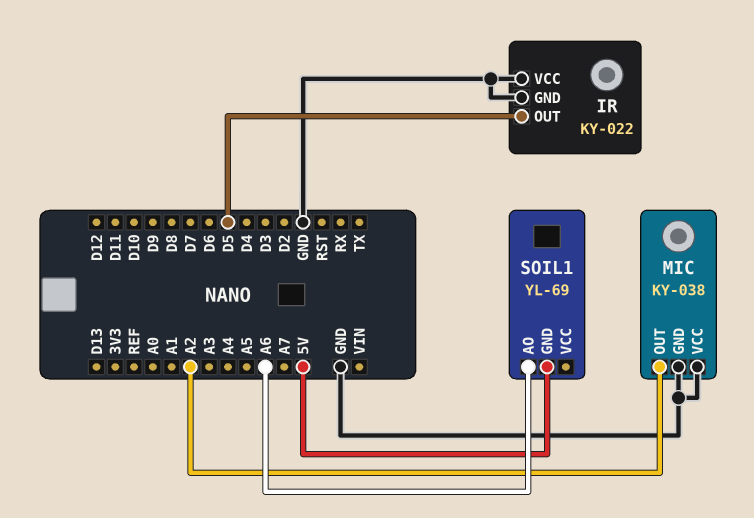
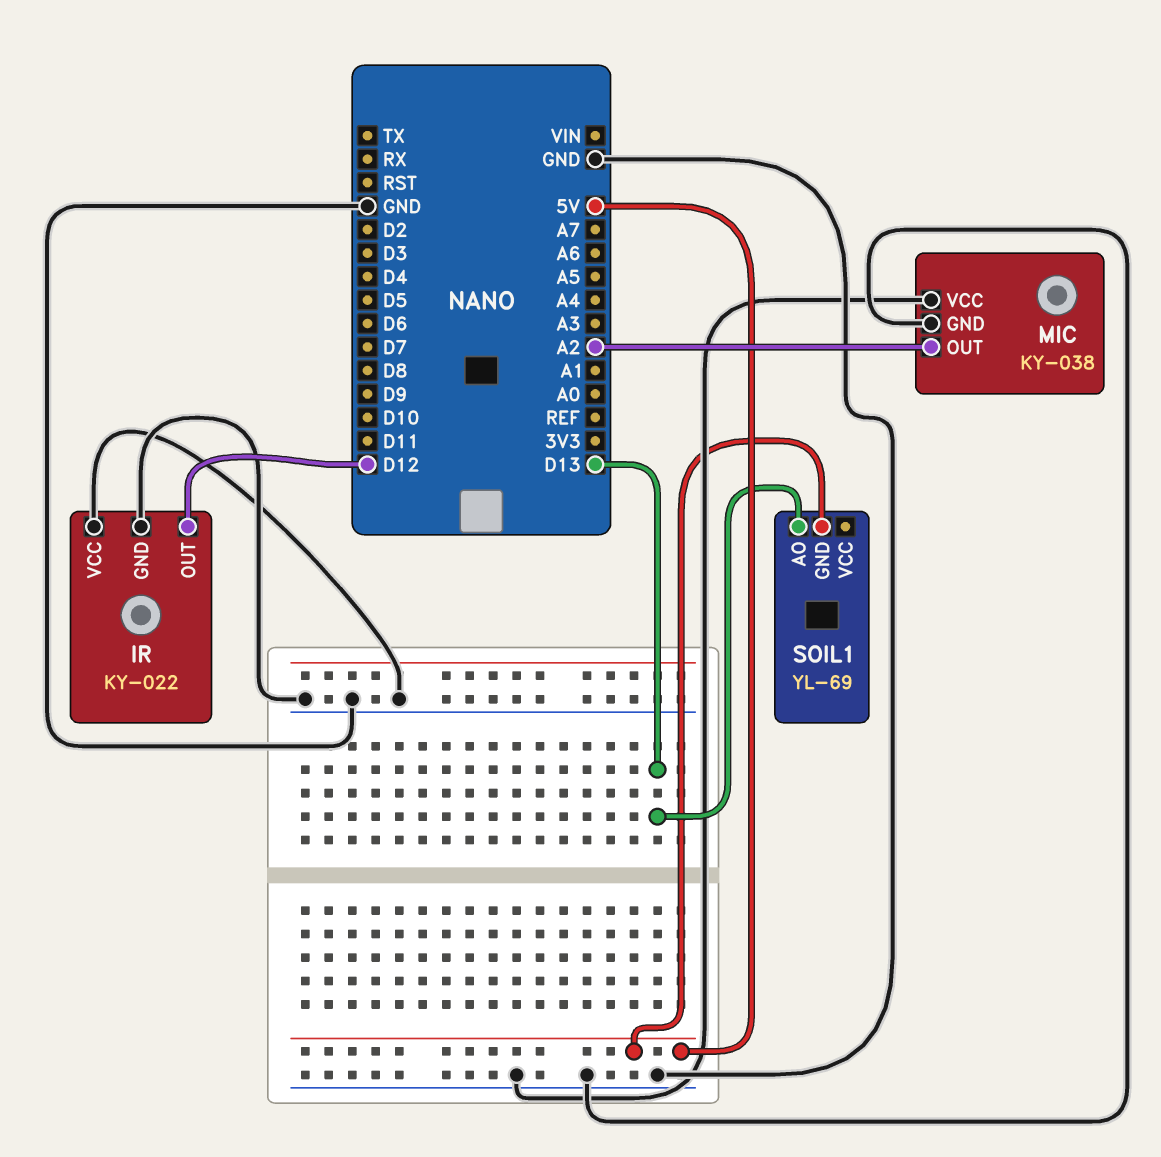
IR pin OUT: D5 -> D12
SOIL1 pin AO: A6 -> D13

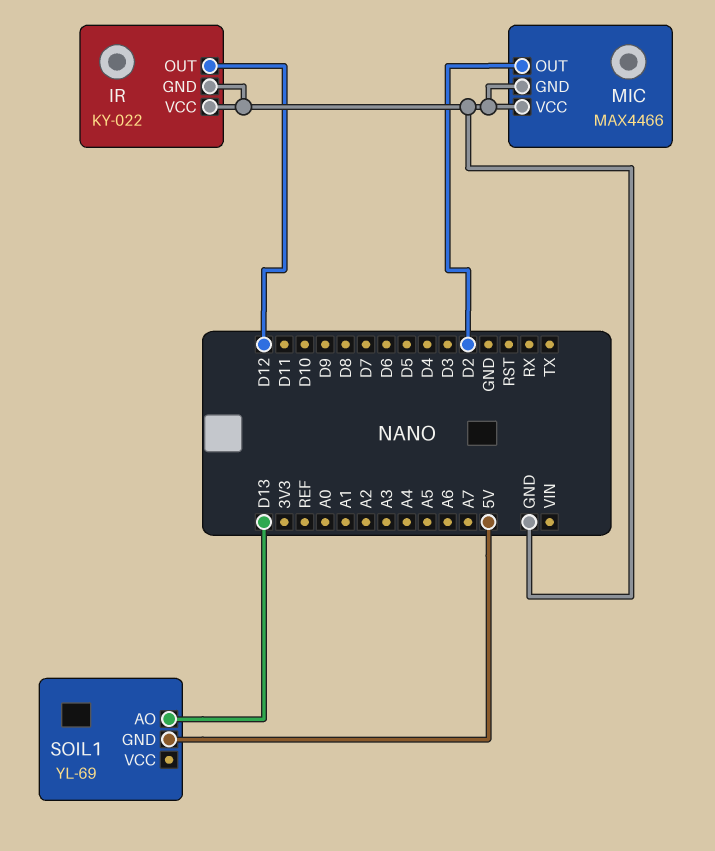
MIC: KY-038 -> MAX4466
MIC pin OUT: A2 -> D2

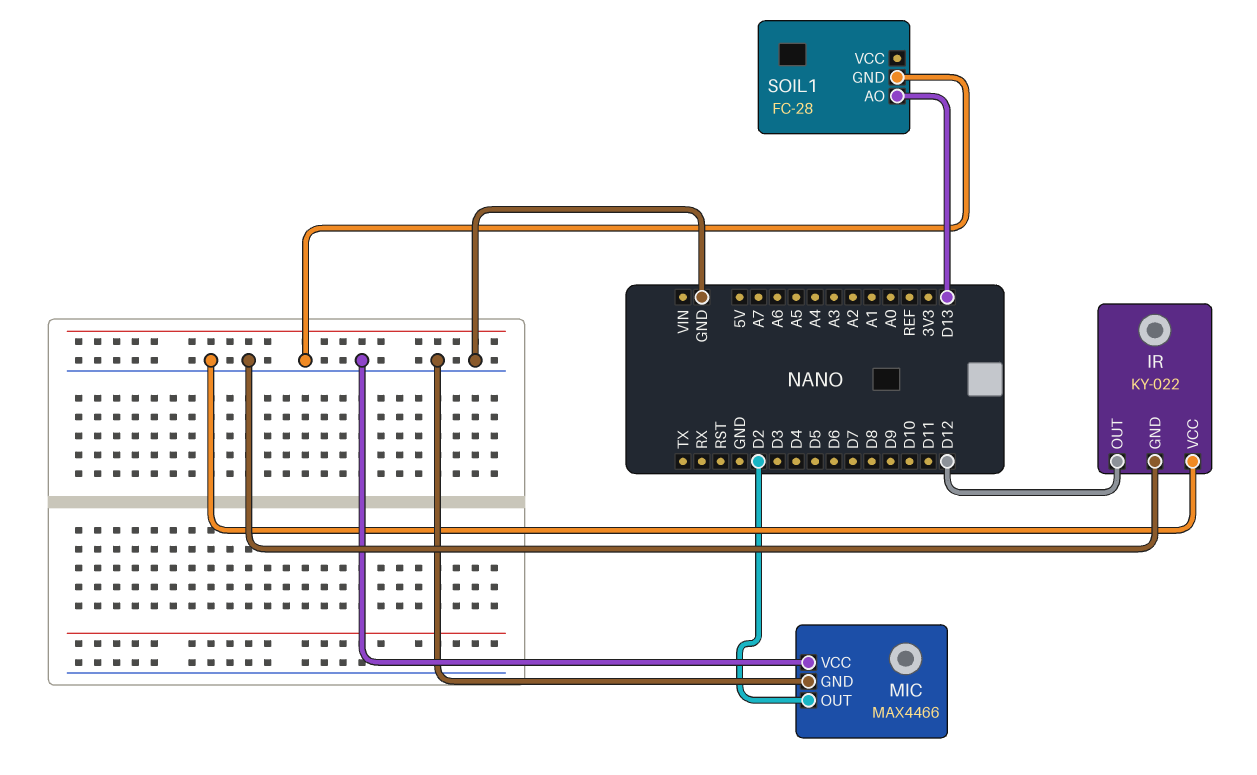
SOIL1: YL-69 -> FC-28
SOIL1 pin GND: 5V -> GND

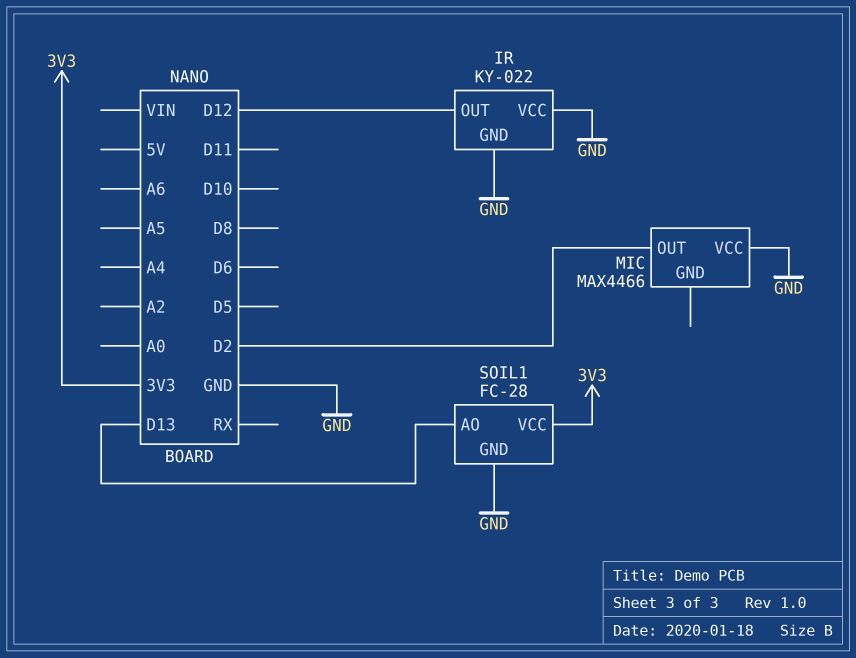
MIC pin GND: GND -> none
SOIL1 pin VCC: none -> 3V3

